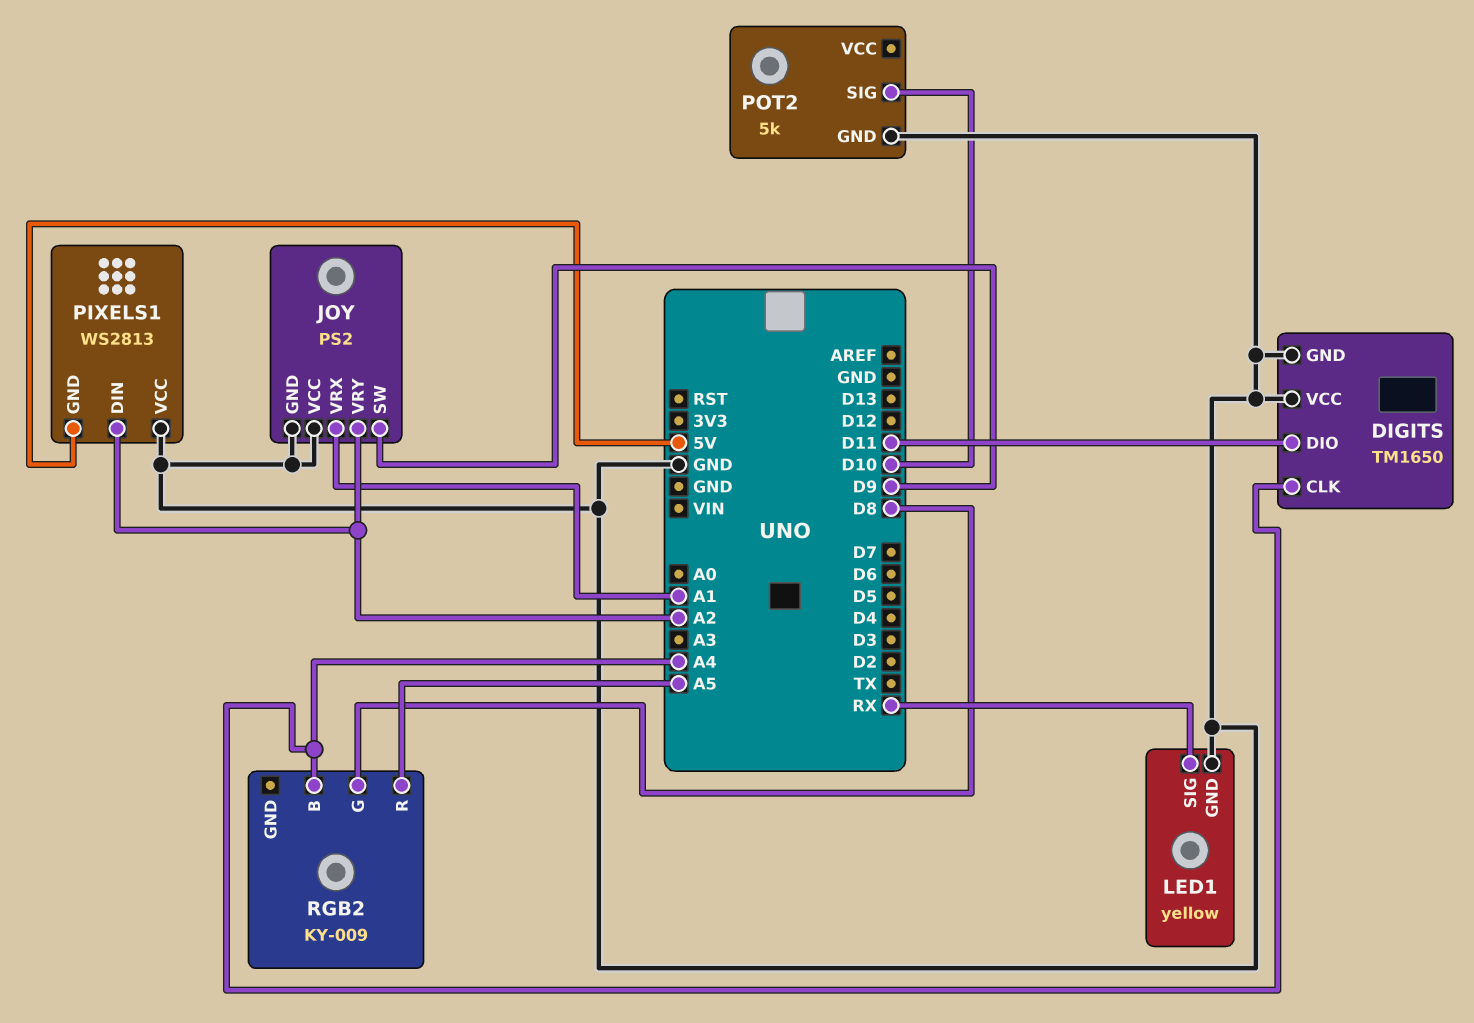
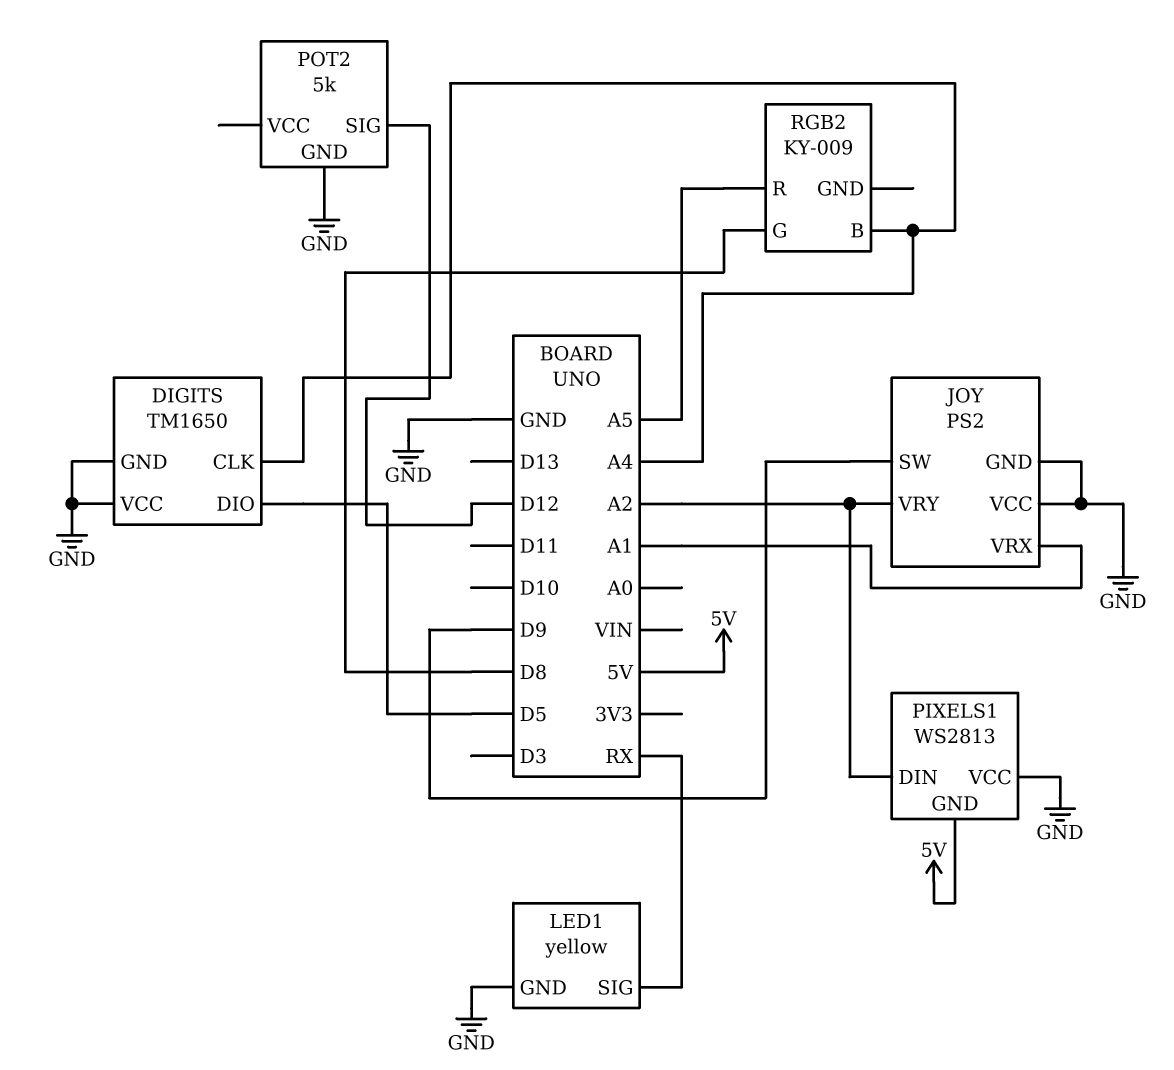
DIGITS pin DIO: D11 -> D5
POT2 pin SIG: D10 -> D12

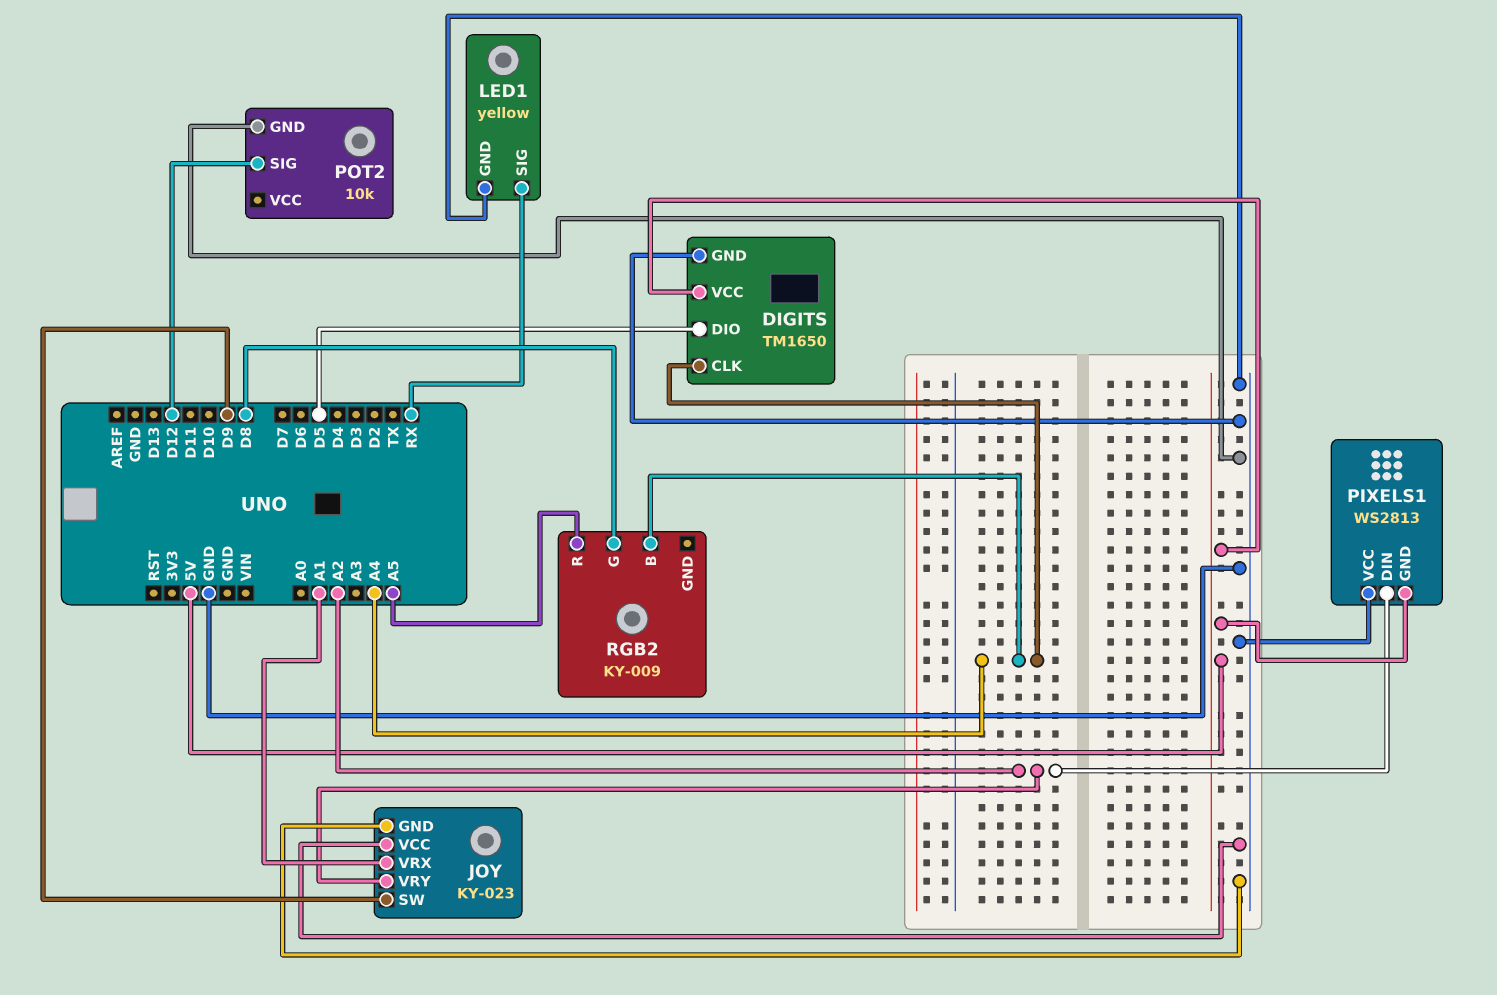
DIGITS pin VCC: GND -> 5V
JOY: PS2 -> KY-023
POT2: 5k -> 10k

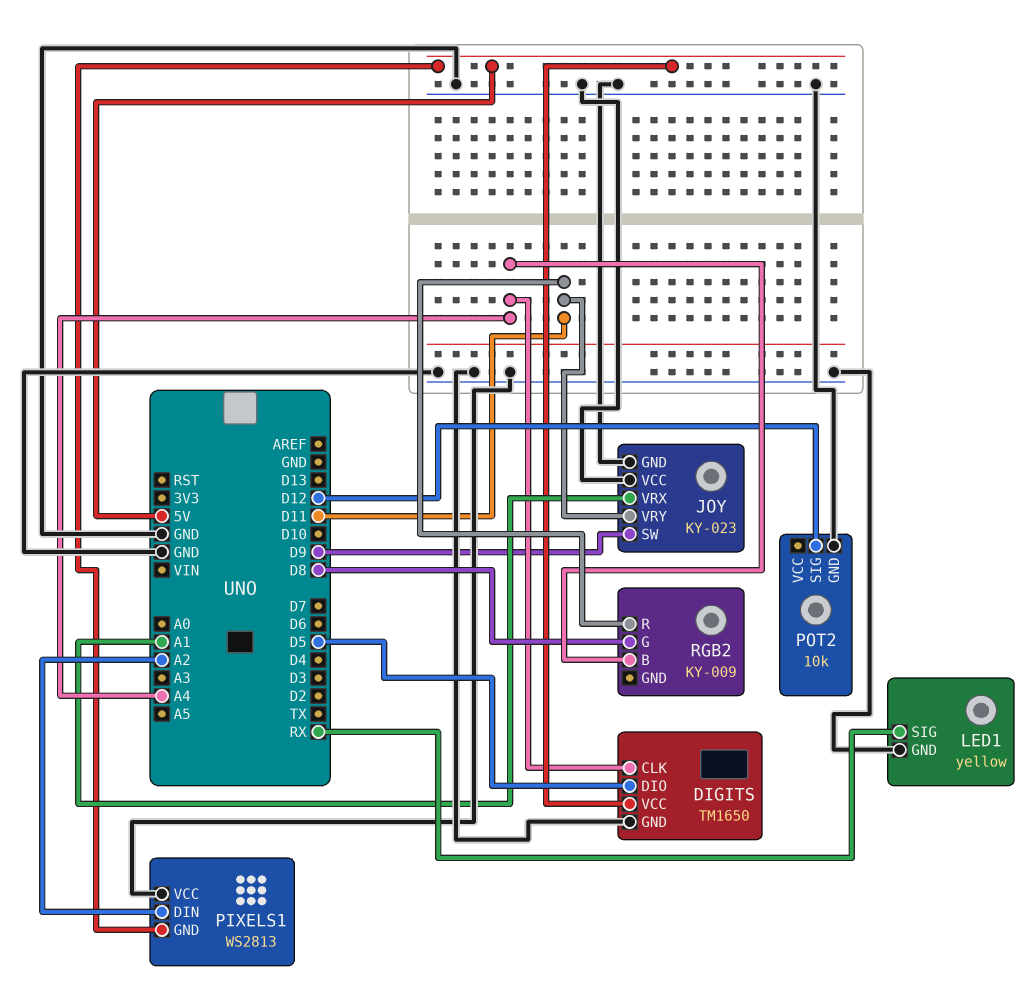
JOY pin VRY: A2 -> D11
RGB2 pin R: A5 -> D11

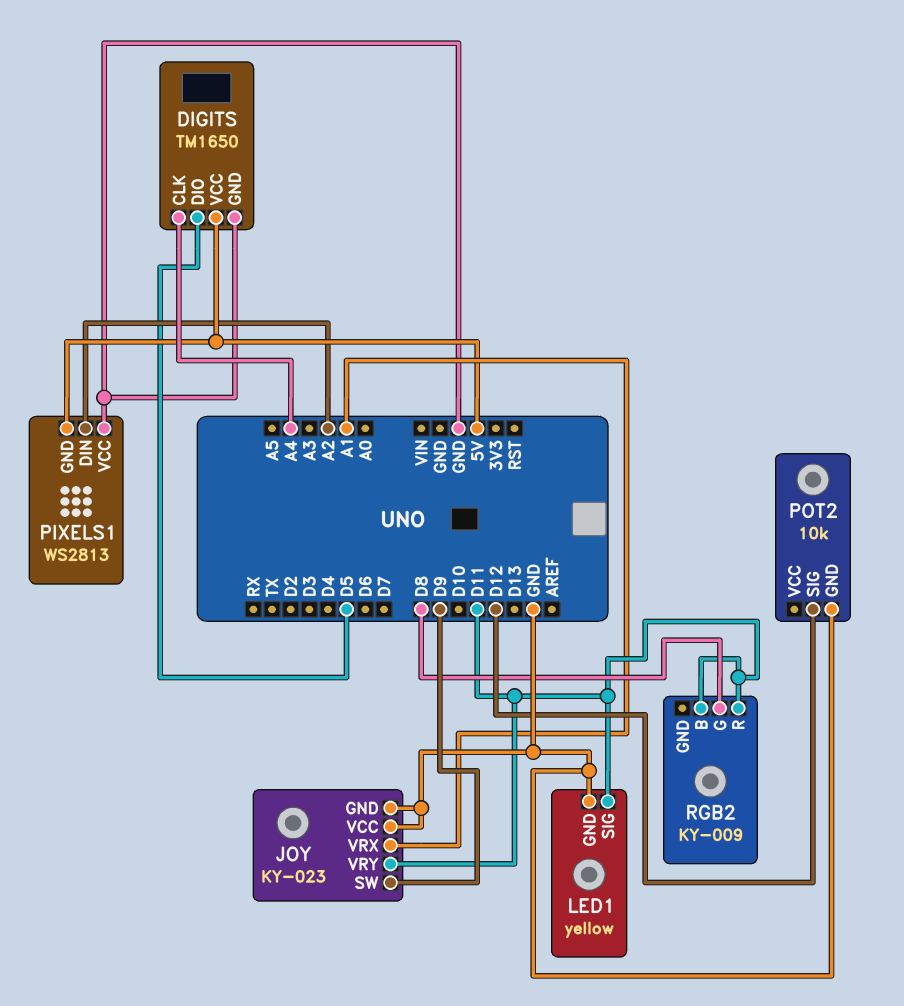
LED1 pin SIG: RX -> D11
RGB2 pin B: A4 -> D11

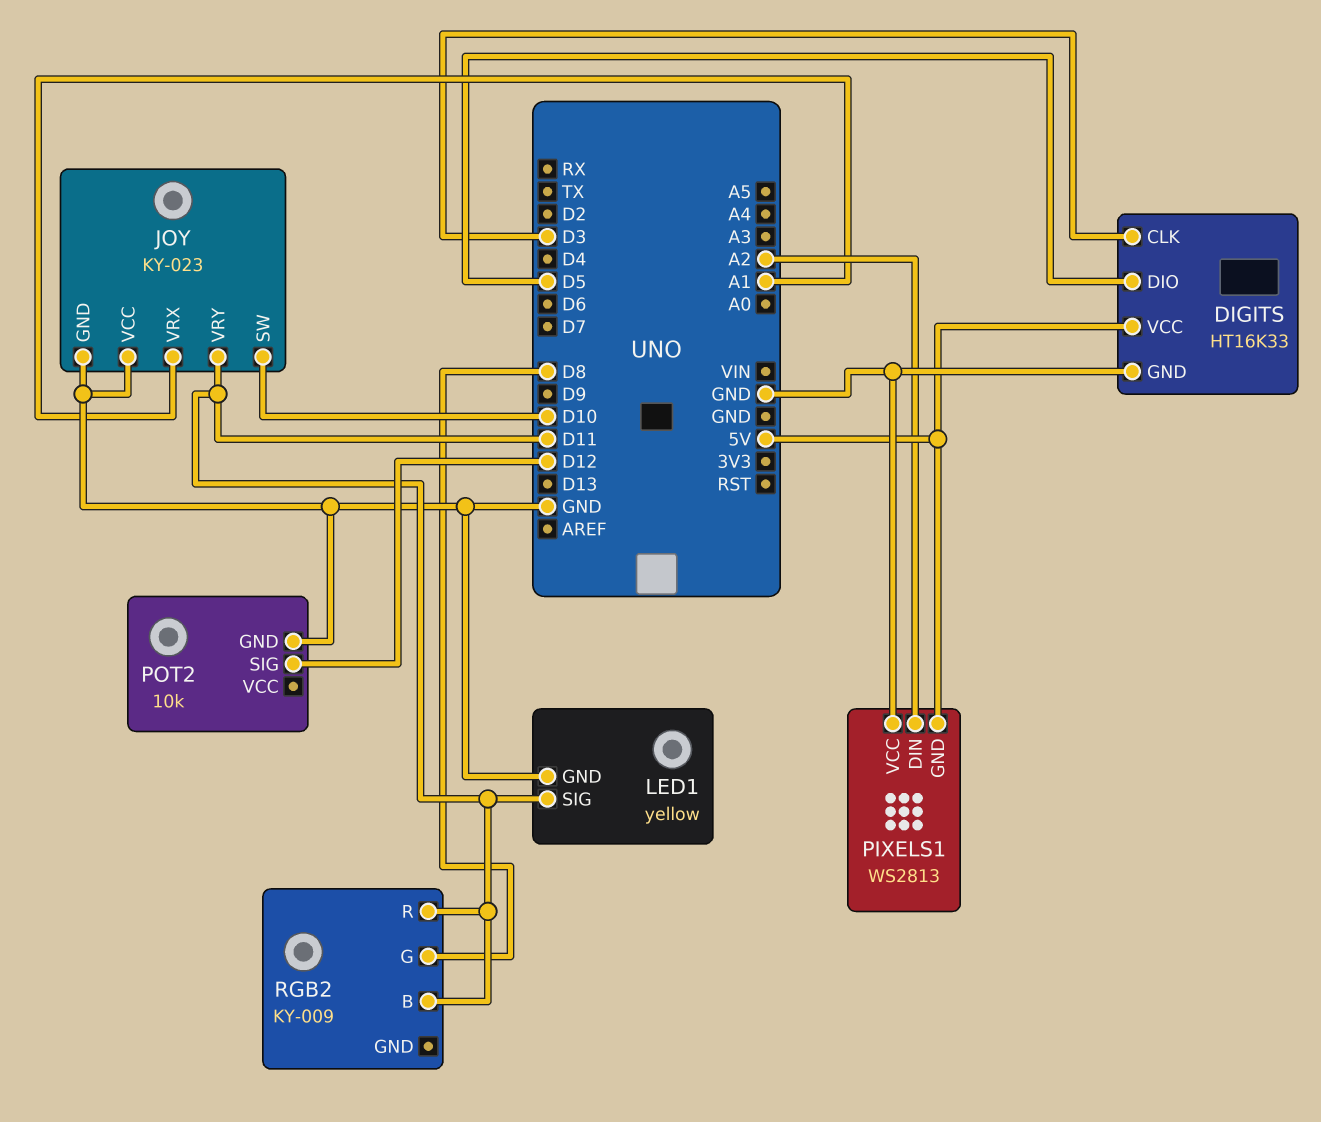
DIGITS: TM1650 -> HT16K33
DIGITS pin CLK: A4 -> D3
JOY pin SW: D9 -> D10

